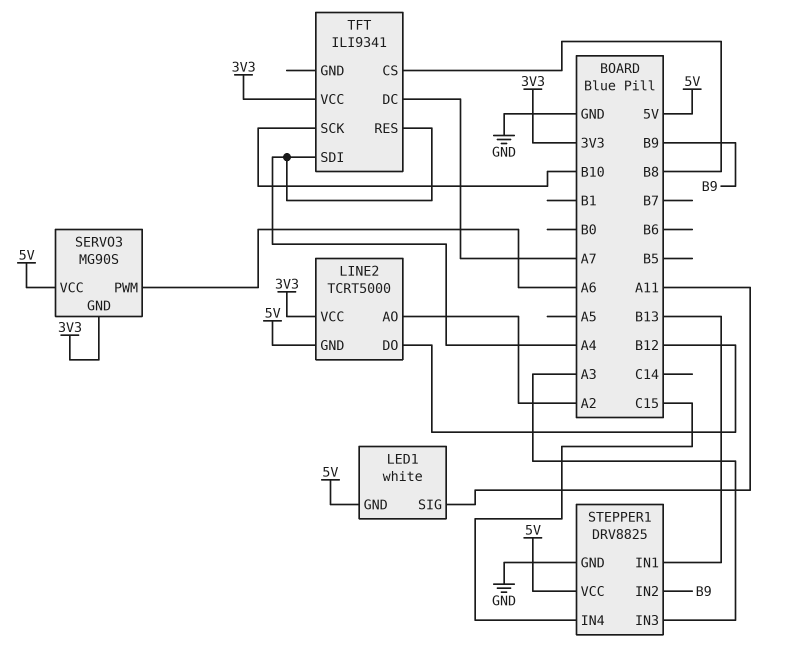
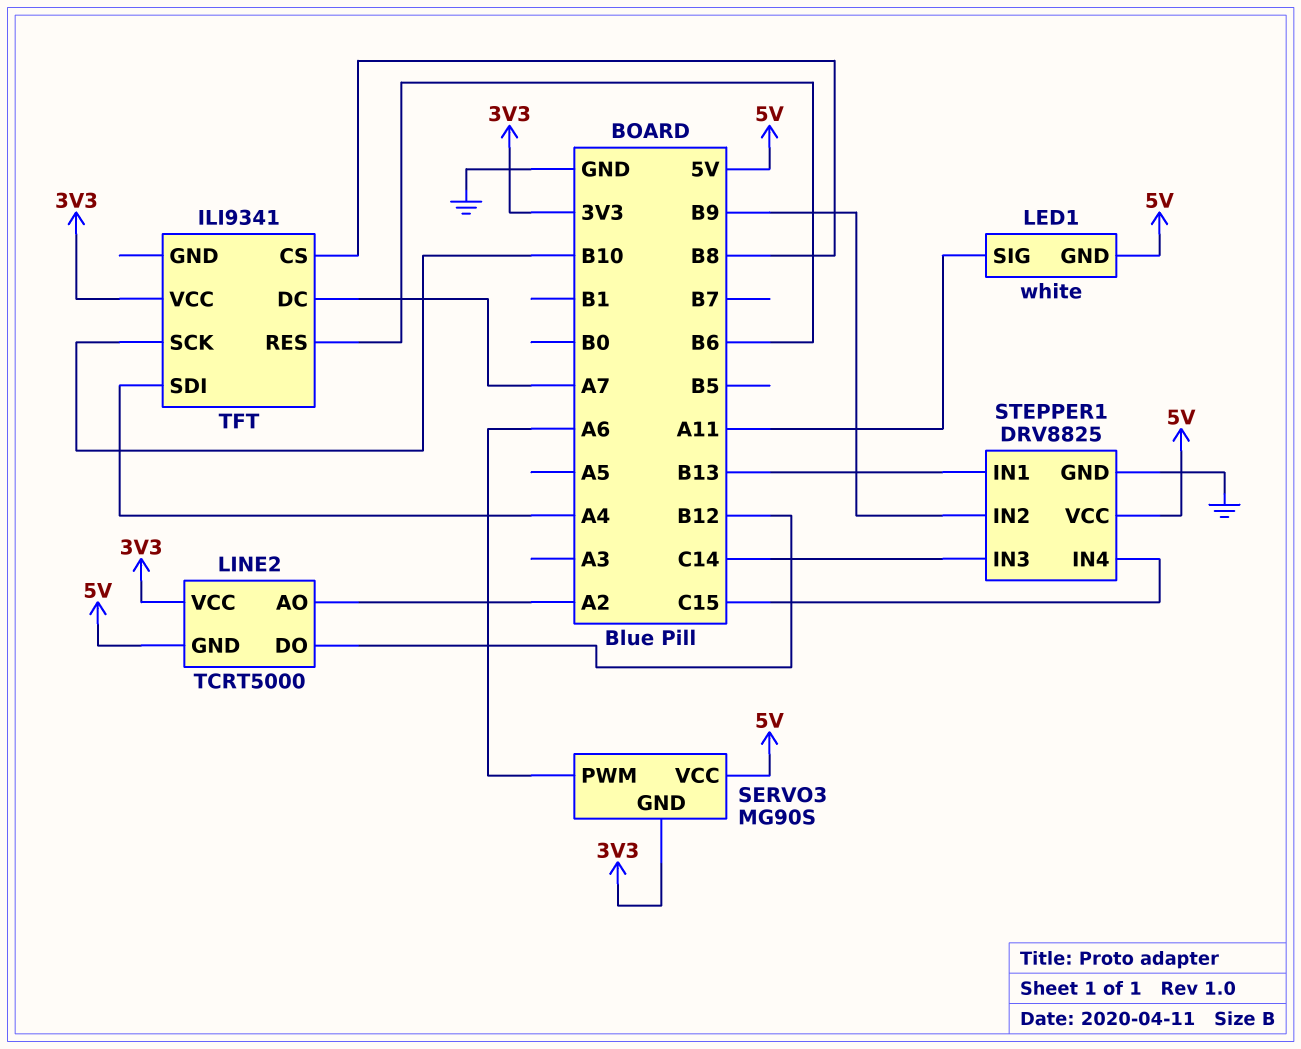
STEPPER1 pin IN3: A3 -> C14
TFT pin RES: A4 -> B6

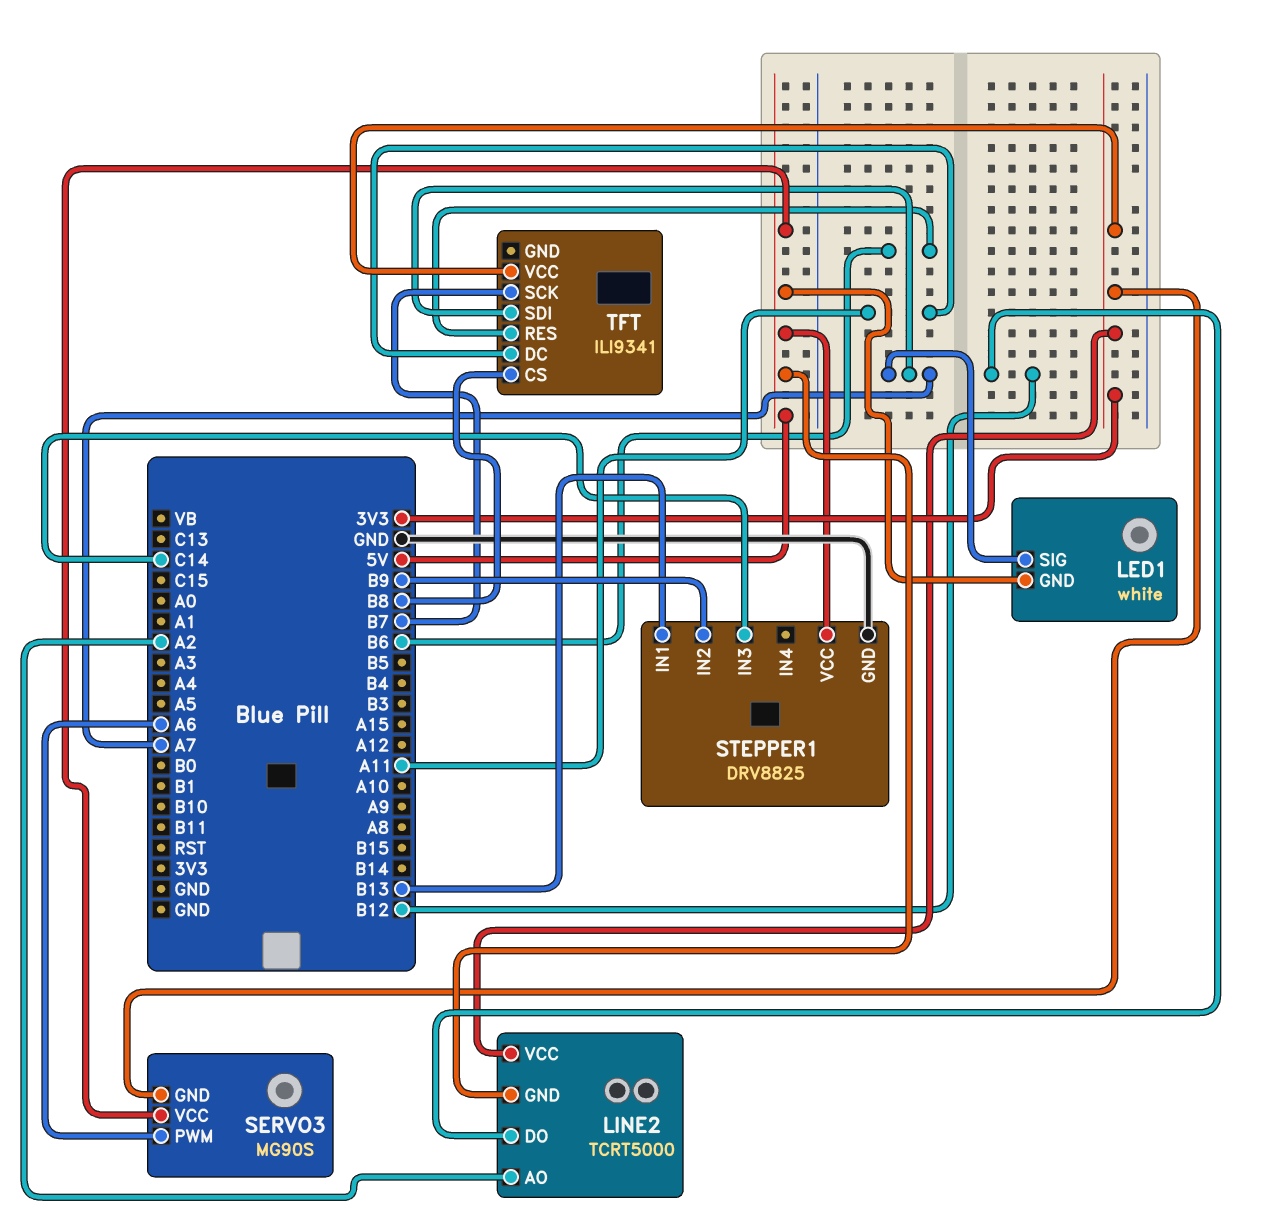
LED1 pin SIG: A11 -> A7
STEPPER1 pin IN4: C15 -> none
TFT pin DC: A7 -> A11
TFT pin SCK: B10 -> B7
TFT pin SDI: A4 -> A7

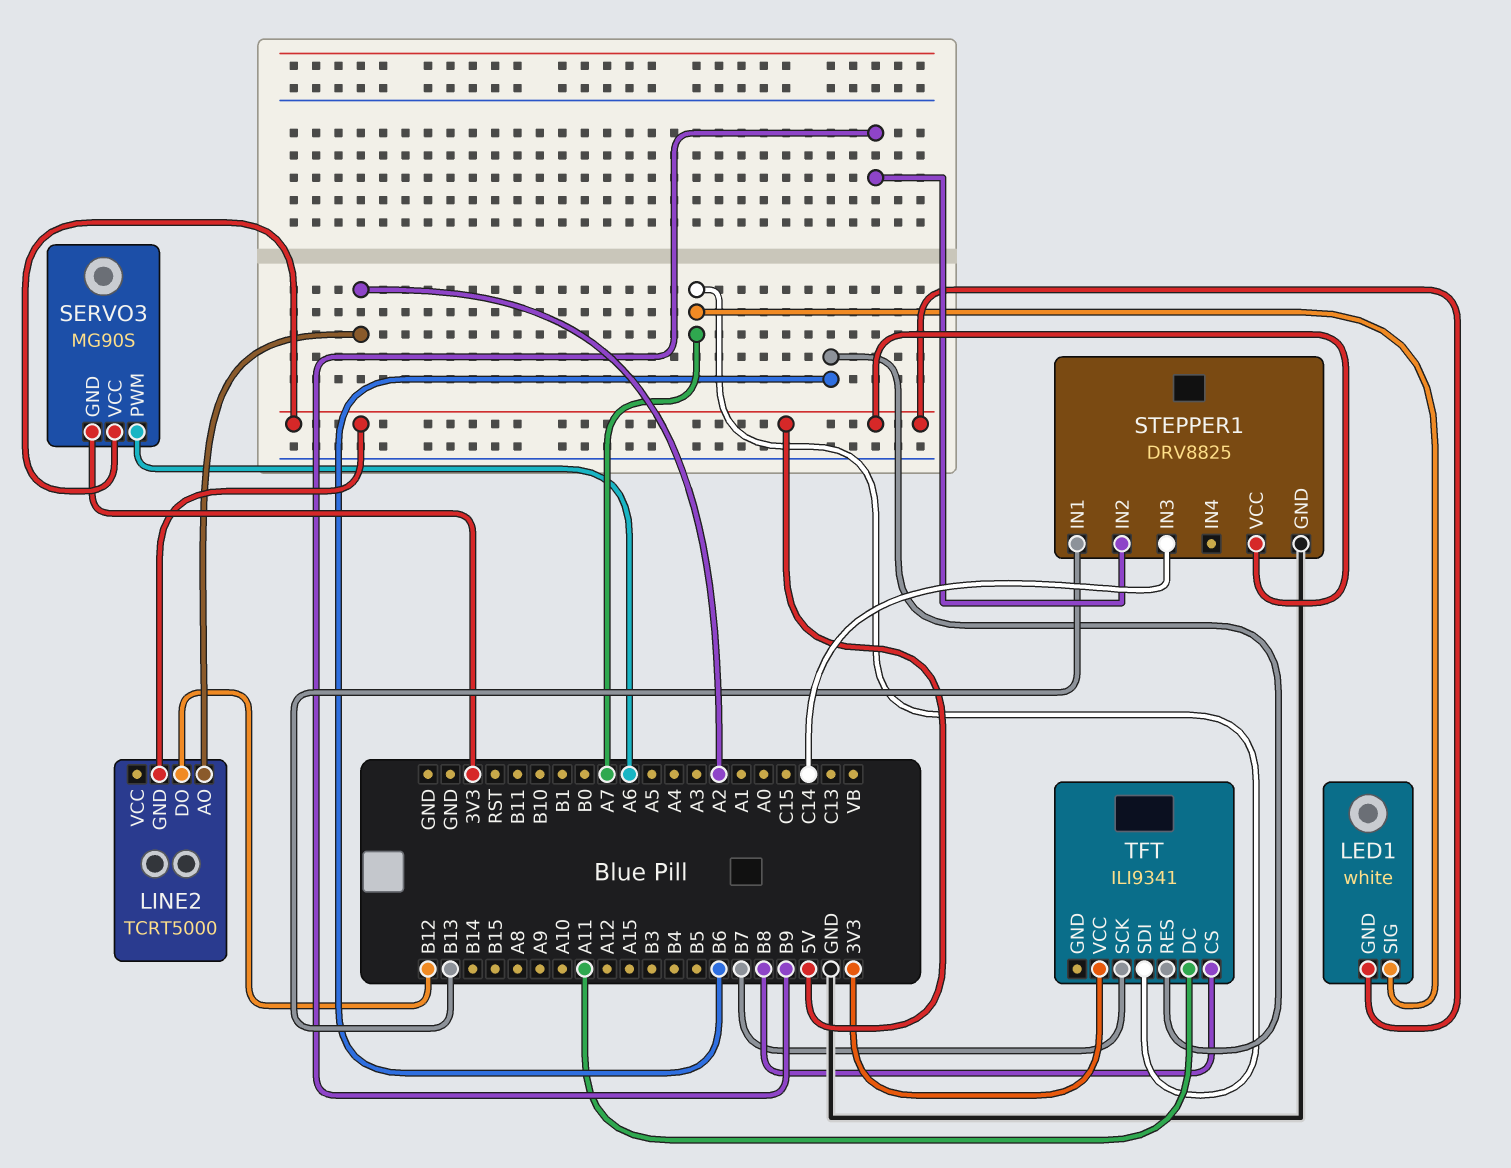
LINE2 pin VCC: 3V3 -> none

